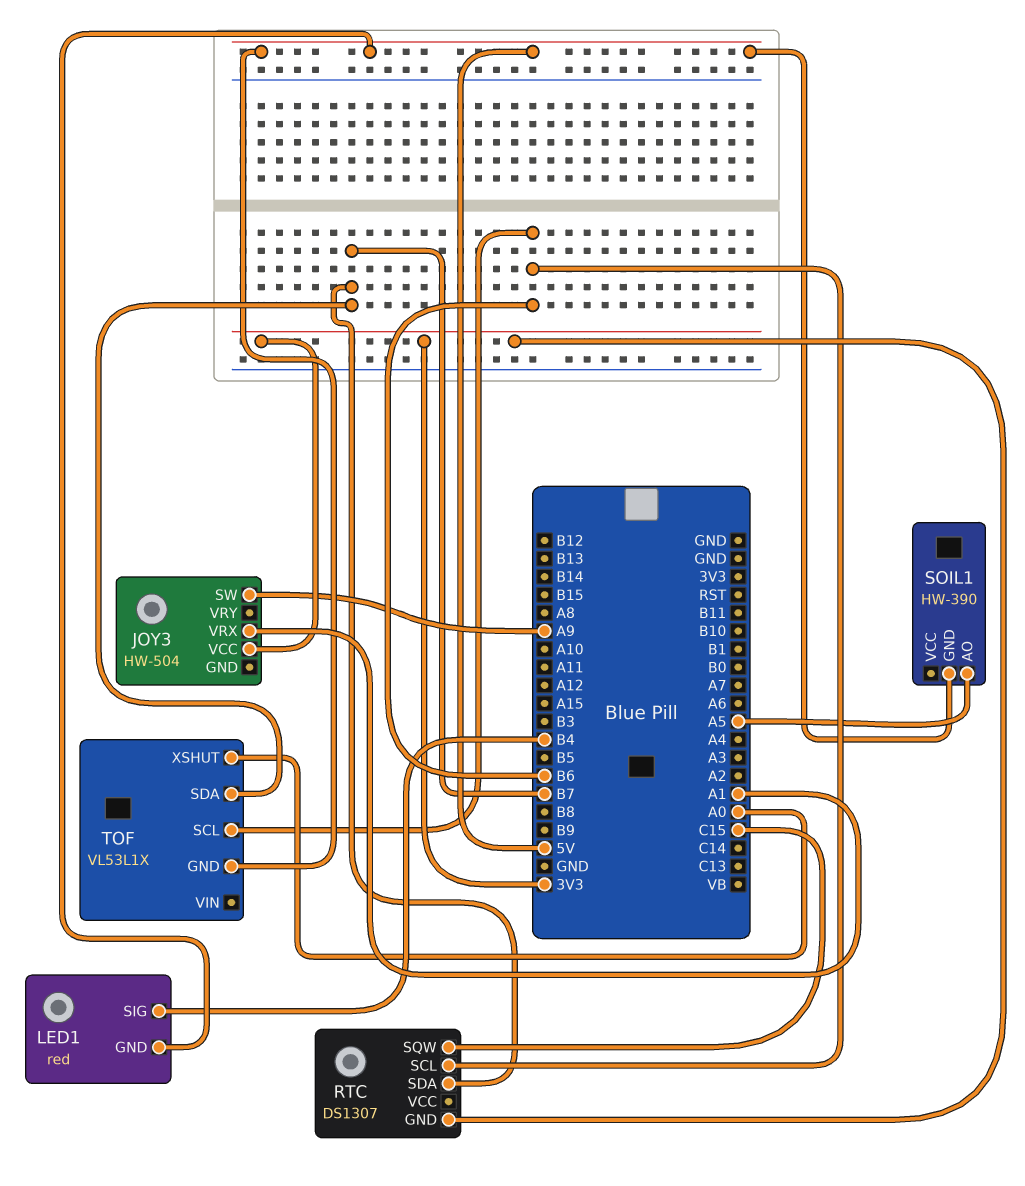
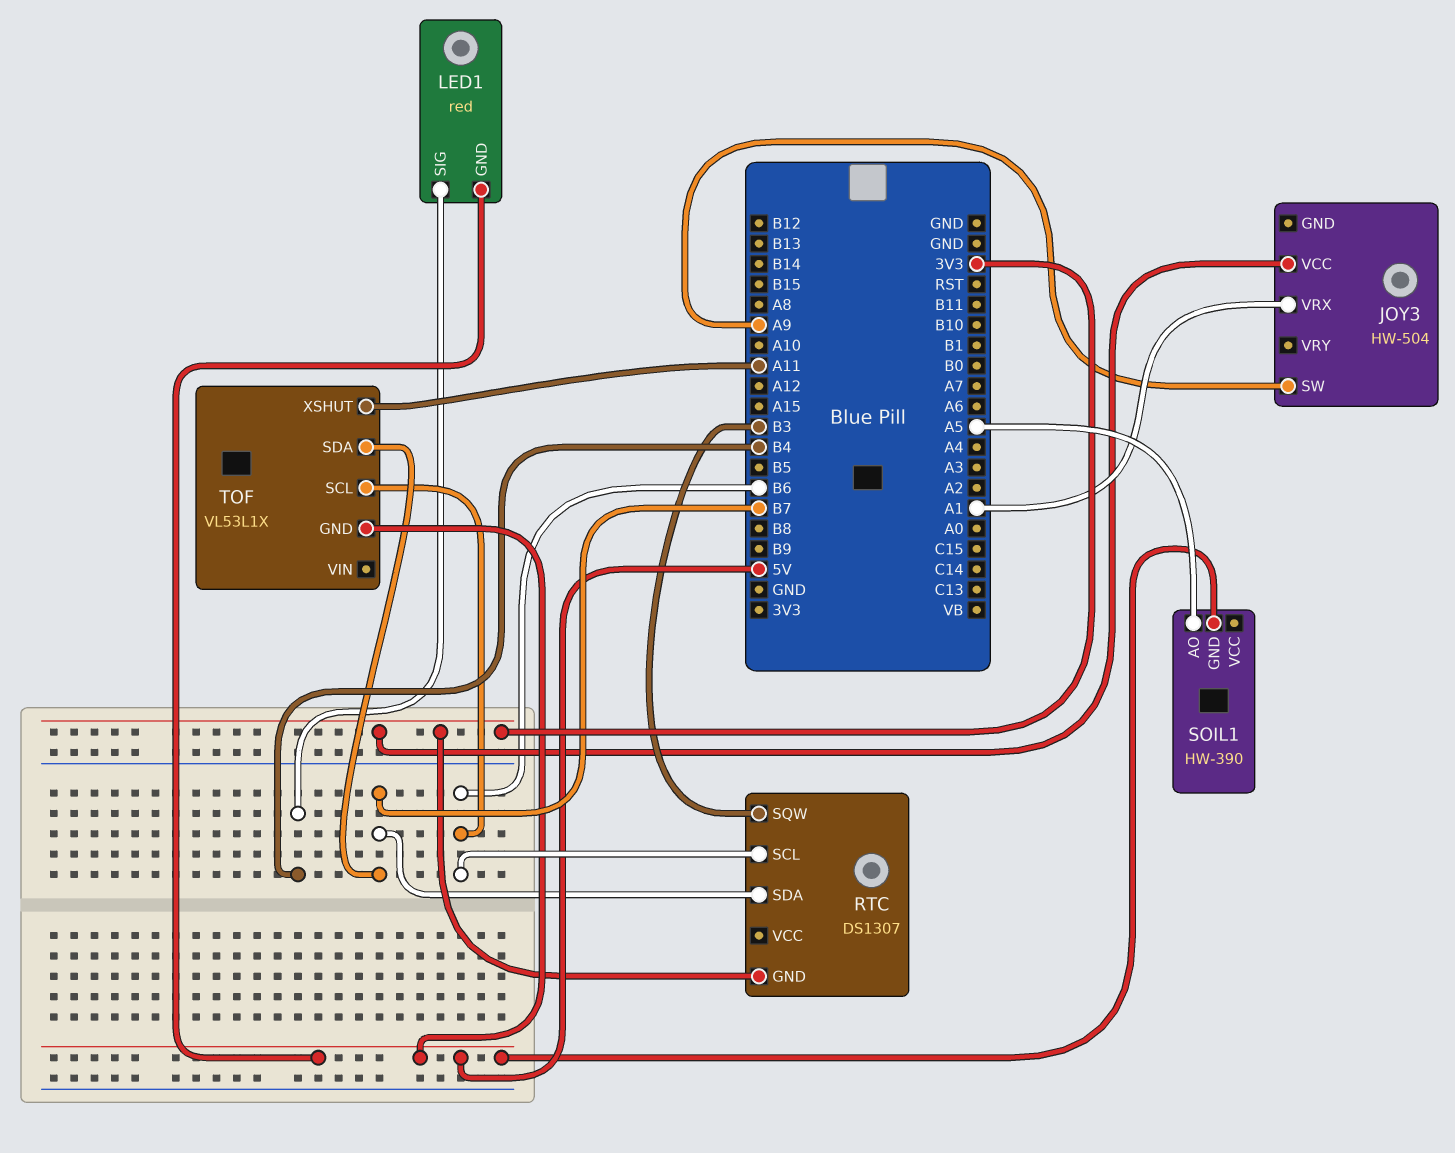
RTC pin SQW: C15 -> B3
TOF pin XSHUT: A0 -> A11

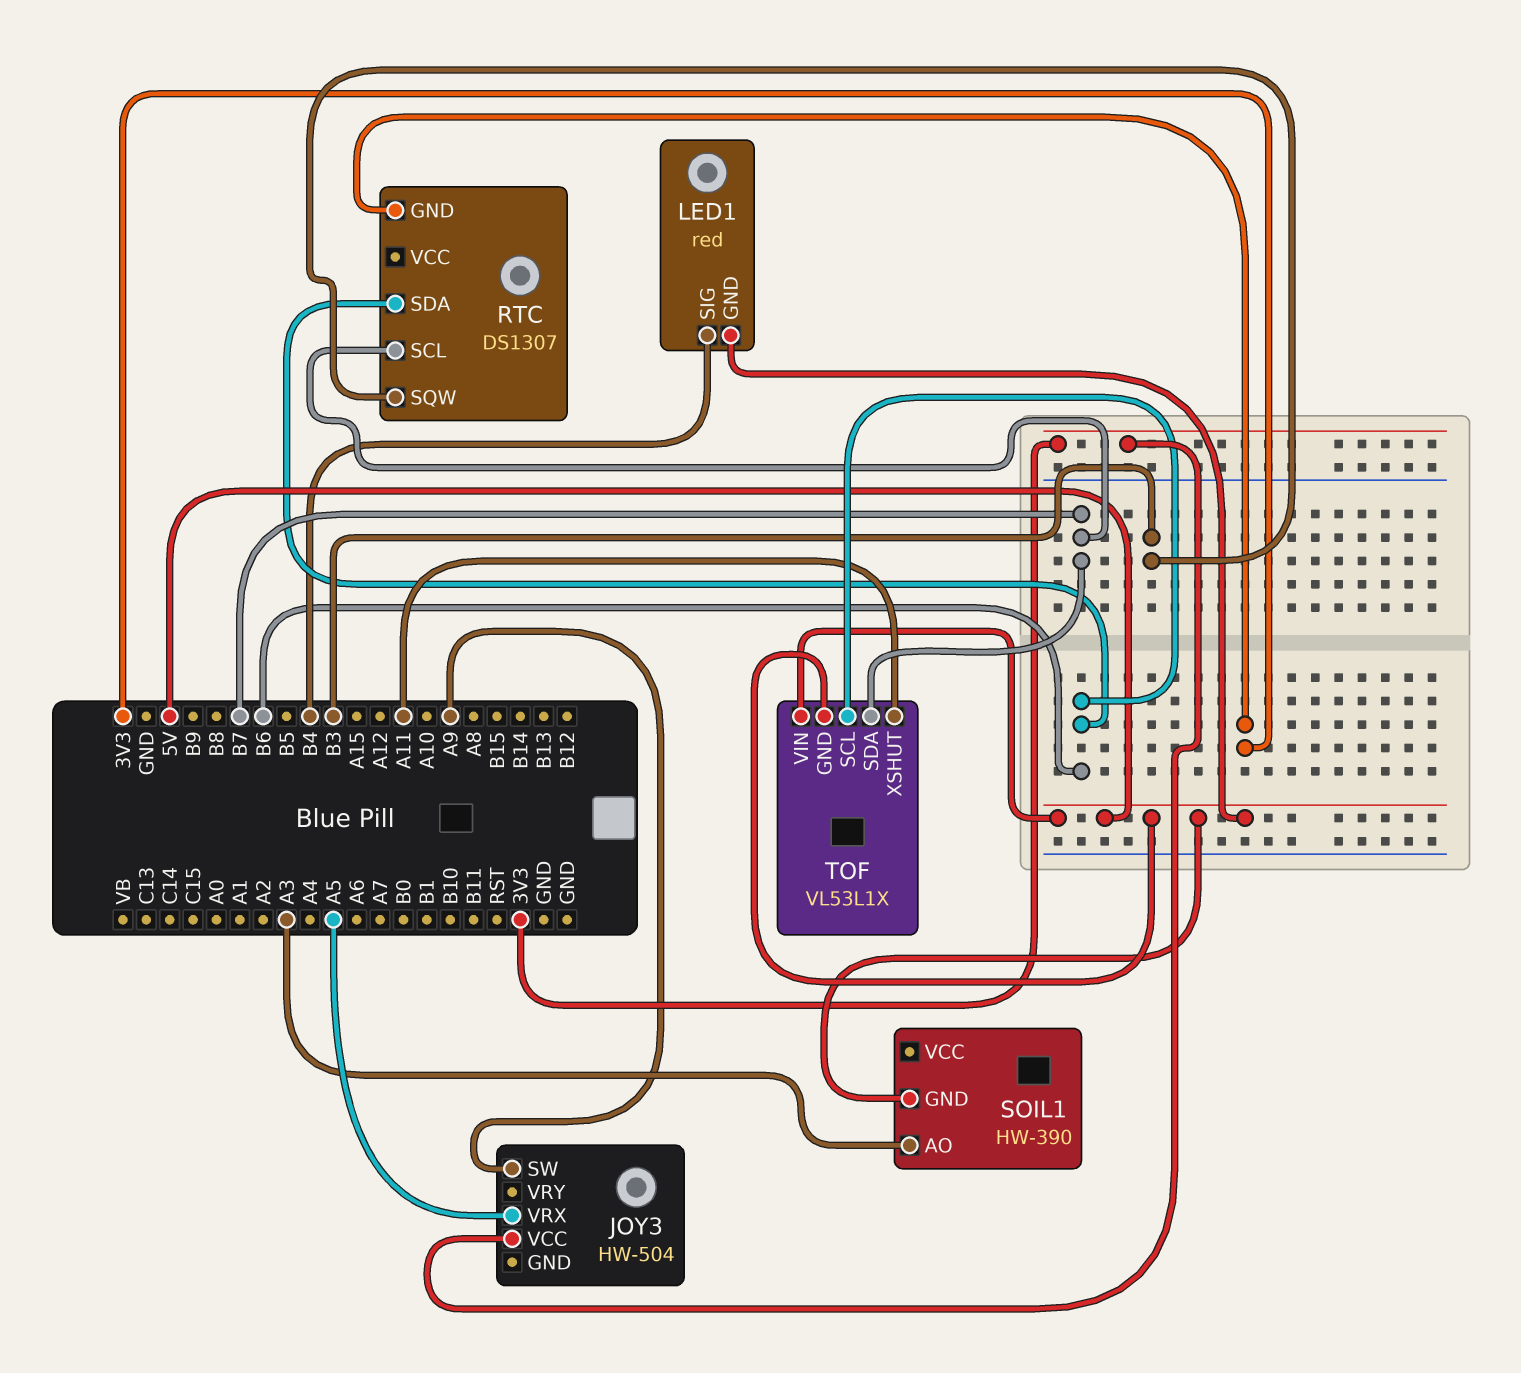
JOY3 pin VRX: A1 -> A5
RTC pin SCL: B6 -> B7
RTC pin SDA: B7 -> B6
SOIL1 pin AO: A5 -> A3
TOF pin VIN: none -> 5V

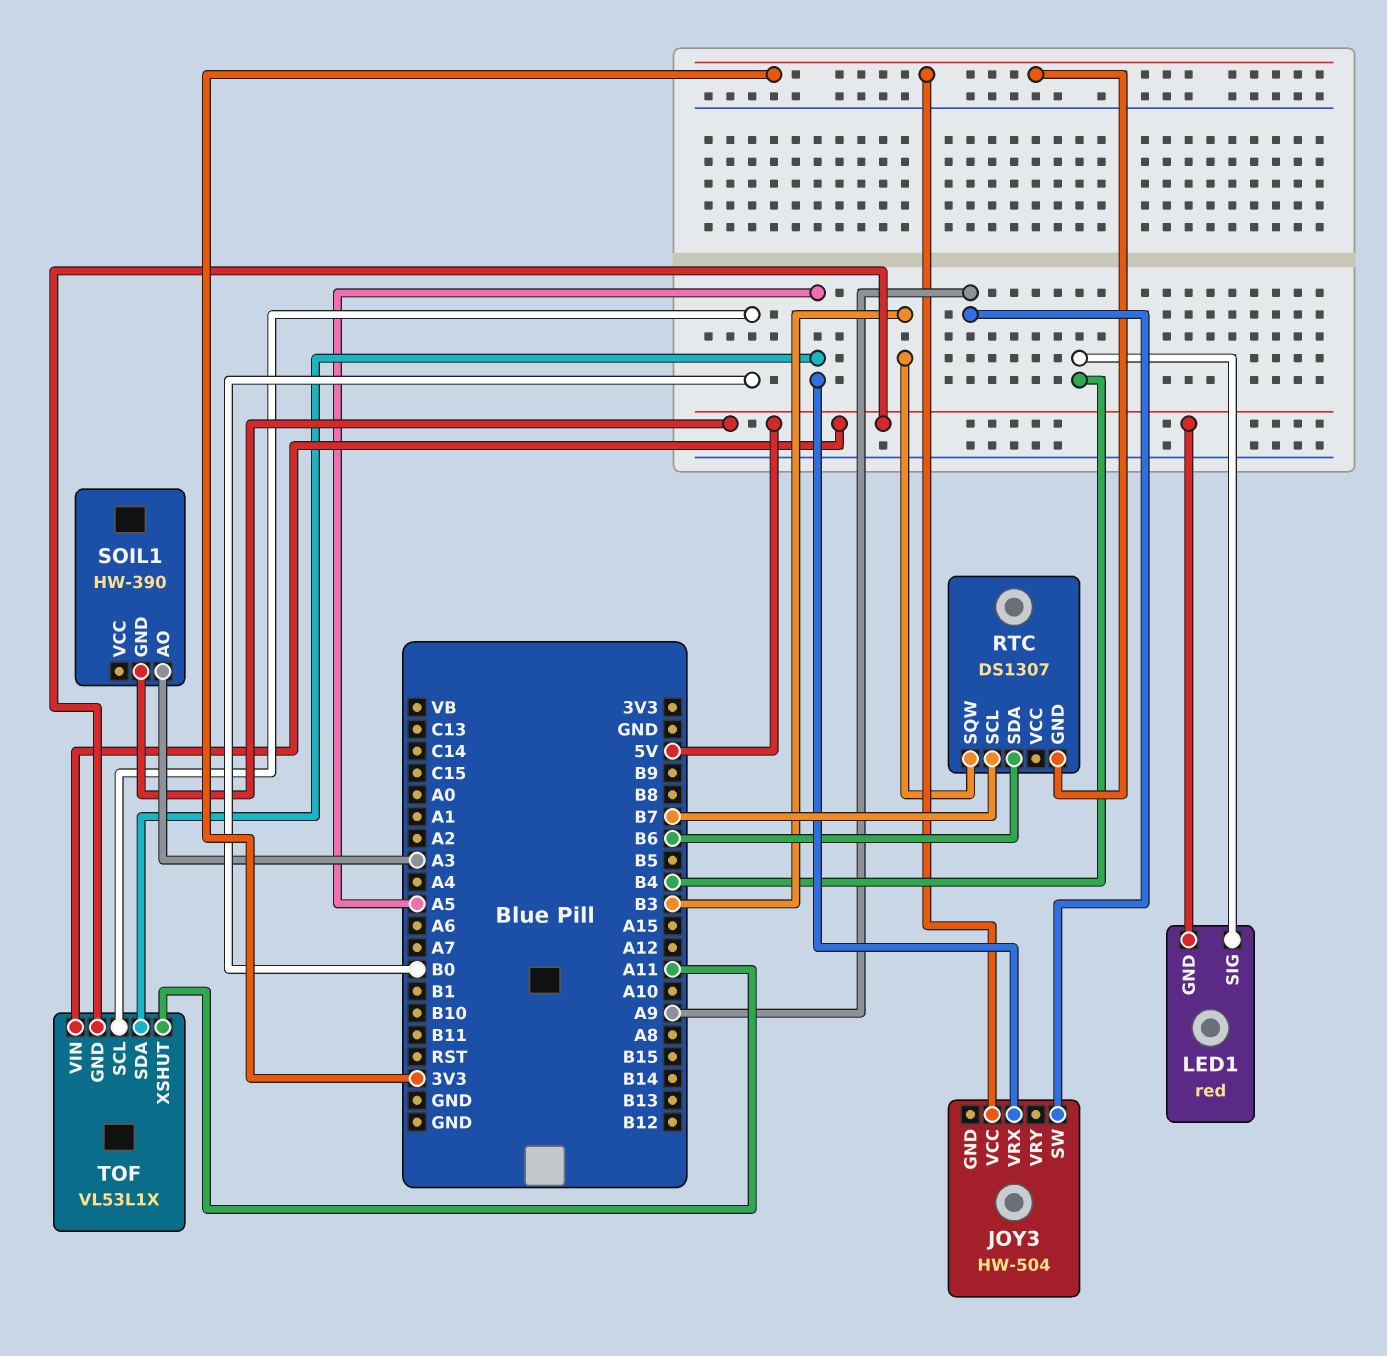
TOF pin SCL: B6 -> B0
TOF pin SDA: B7 -> A5

